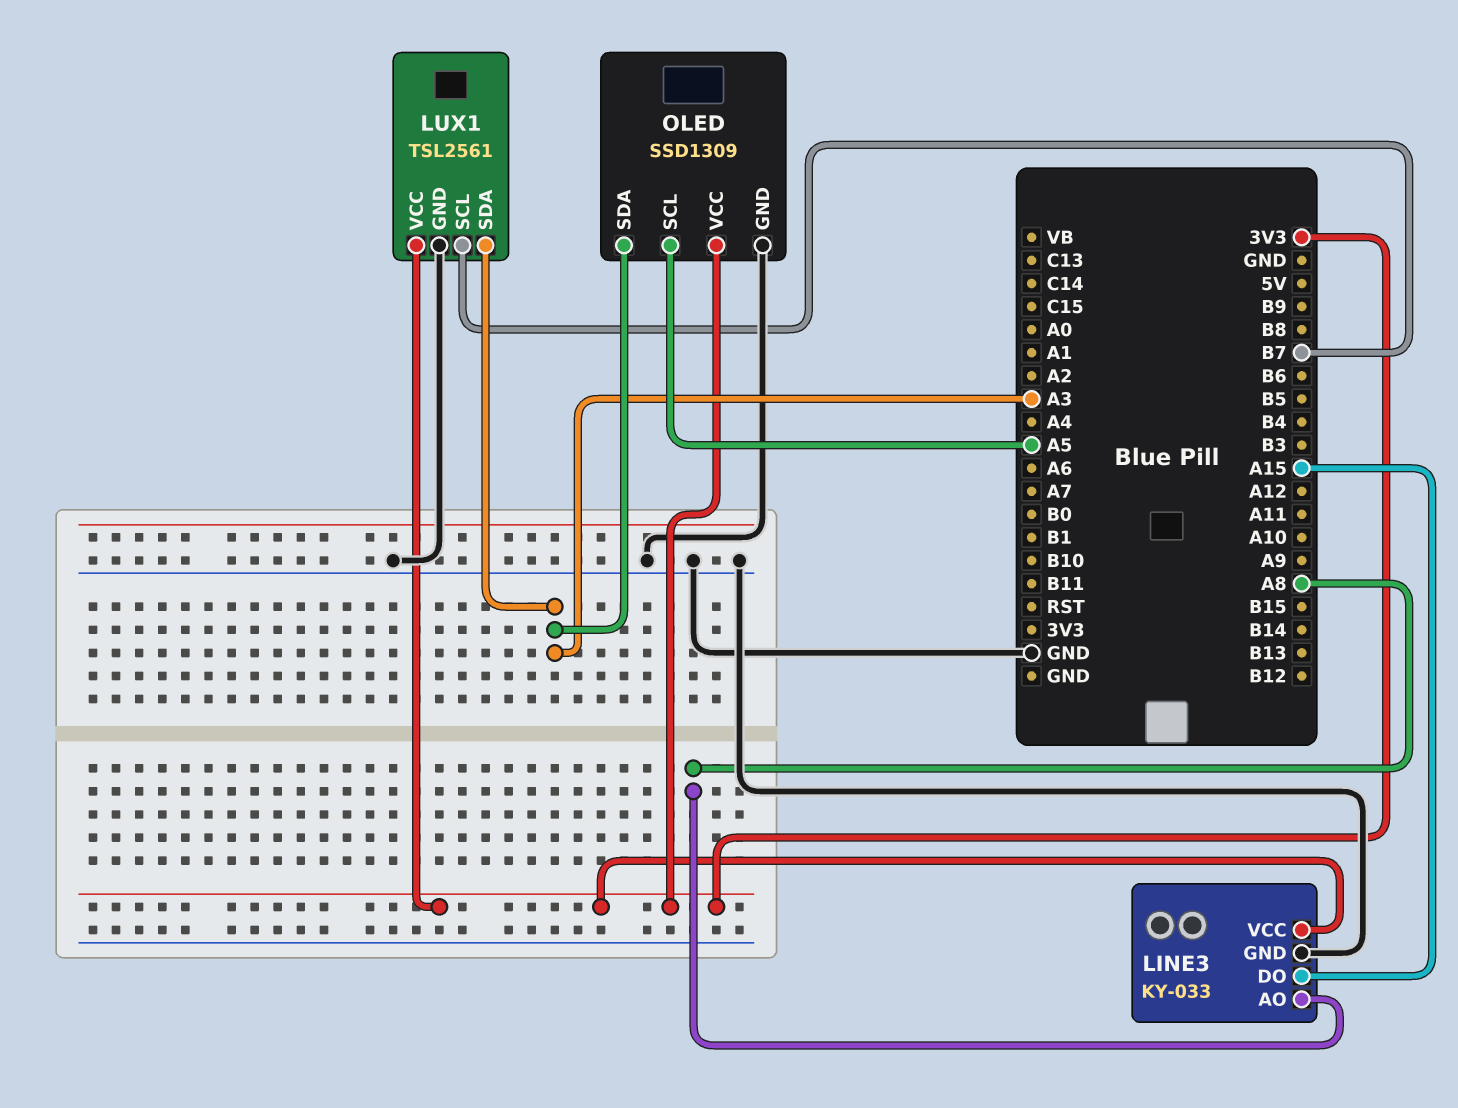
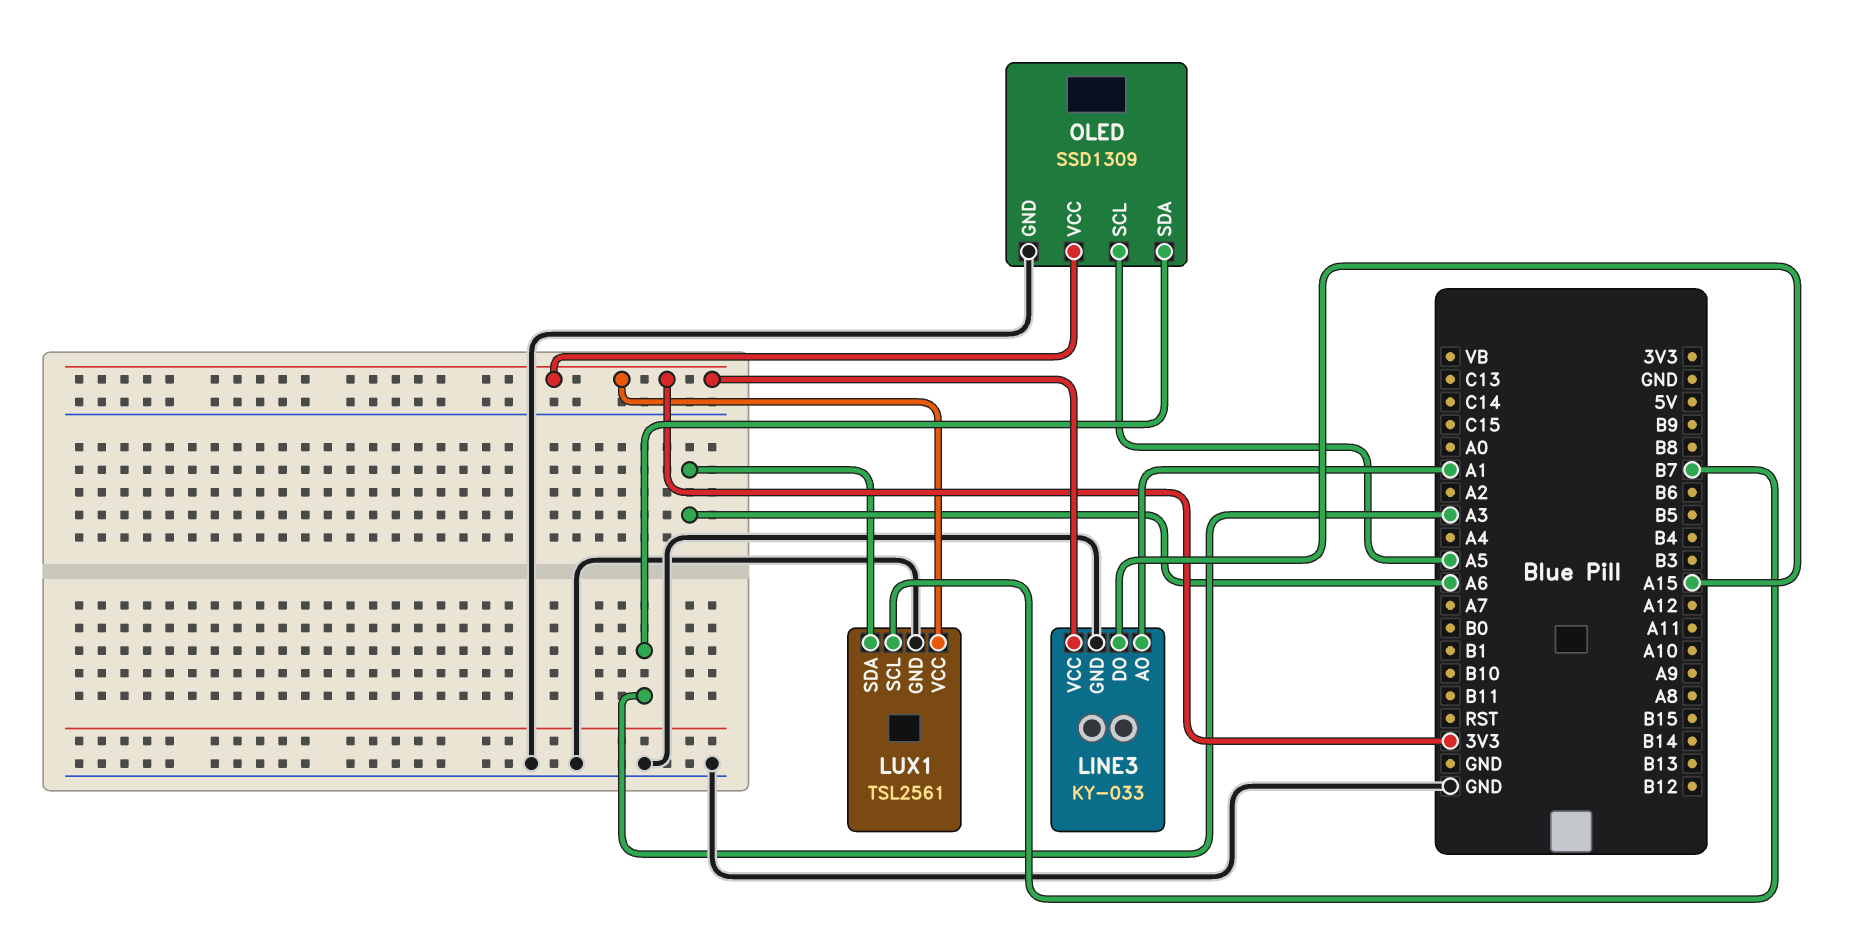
LINE3 pin AO: A8 -> A1
LUX1 pin SDA: A3 -> A6

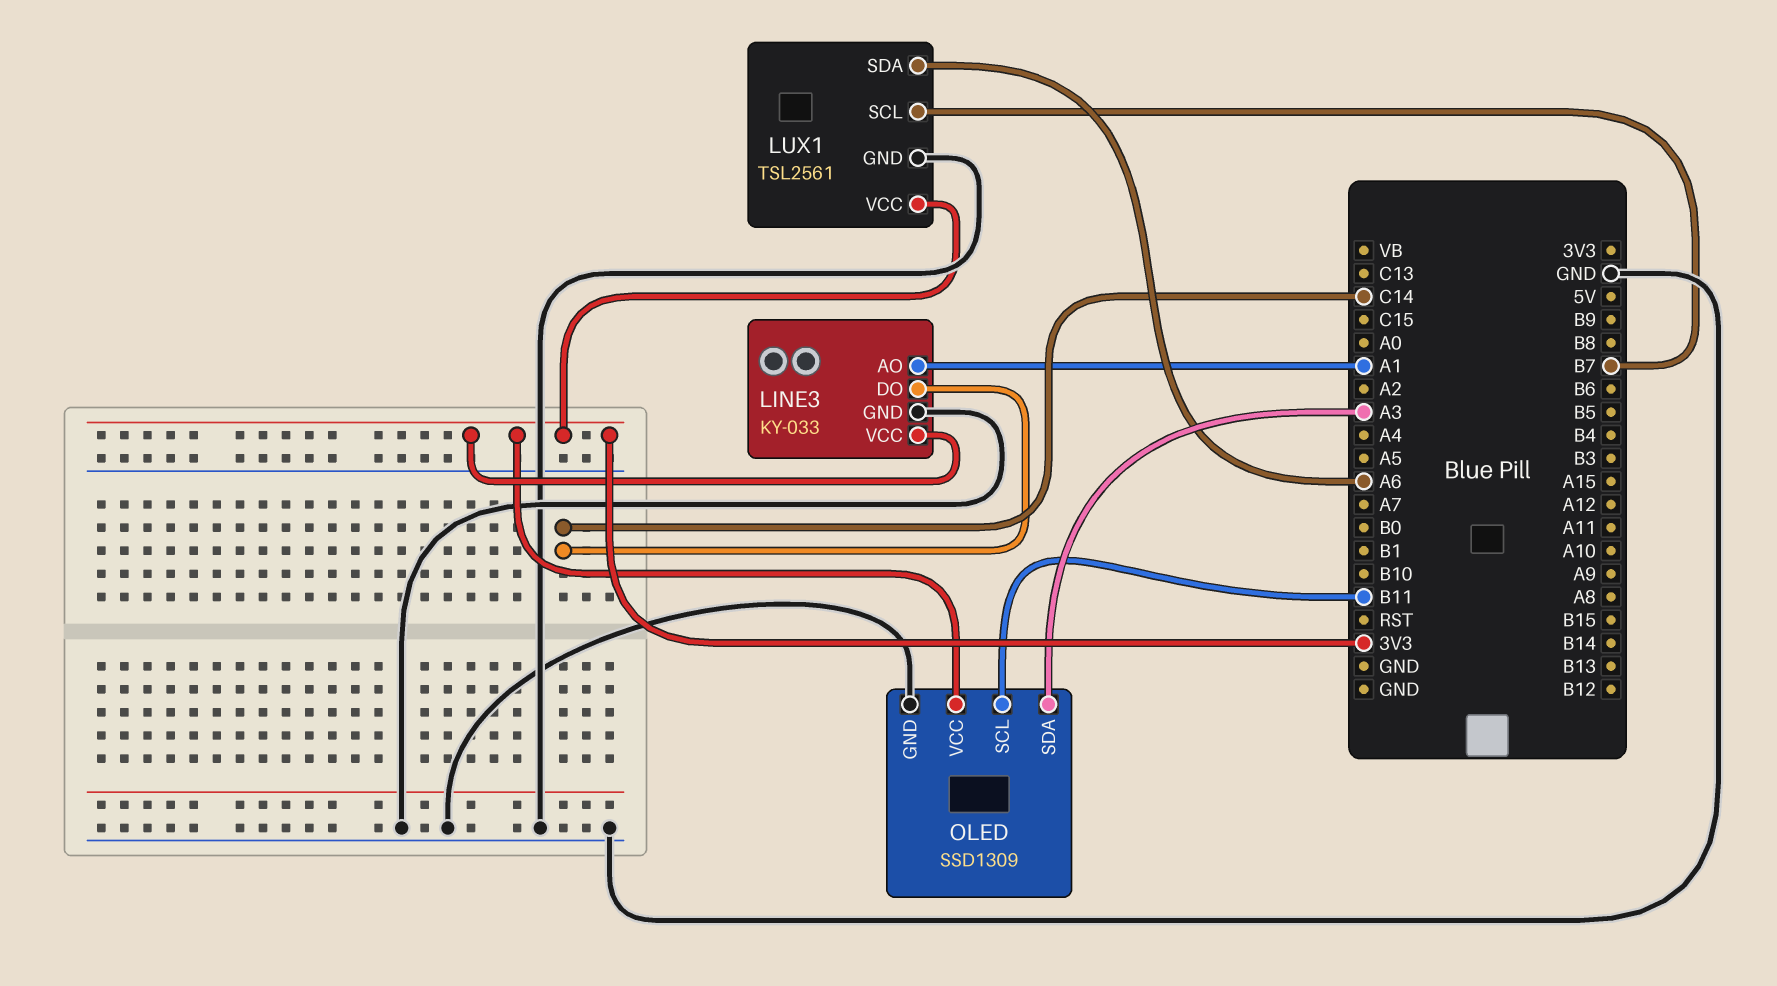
LINE3 pin DO: A15 -> C14
OLED pin SCL: A5 -> B11

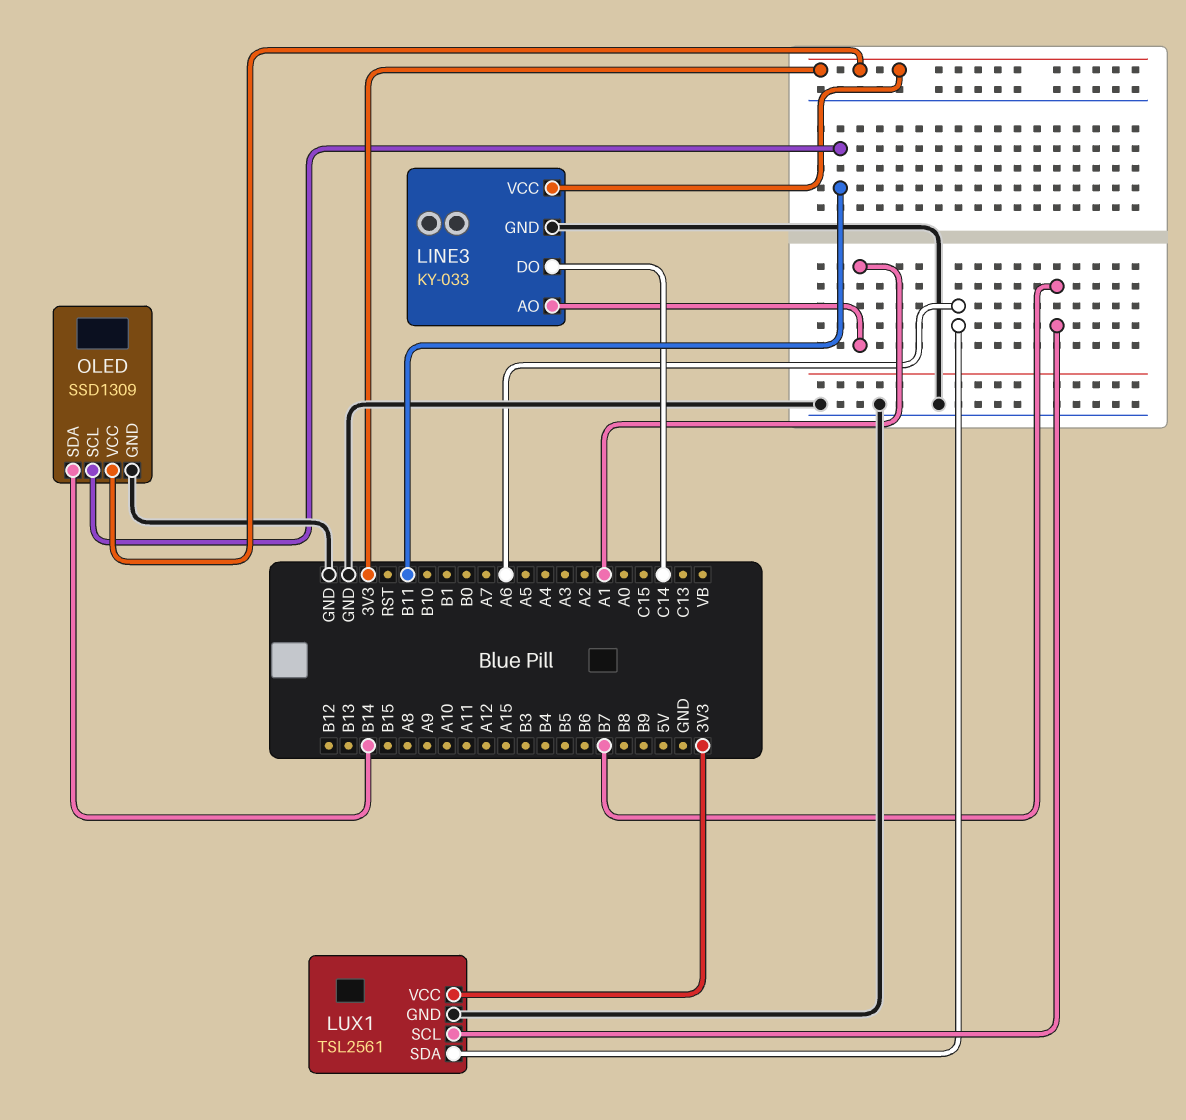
OLED pin SDA: A3 -> B14

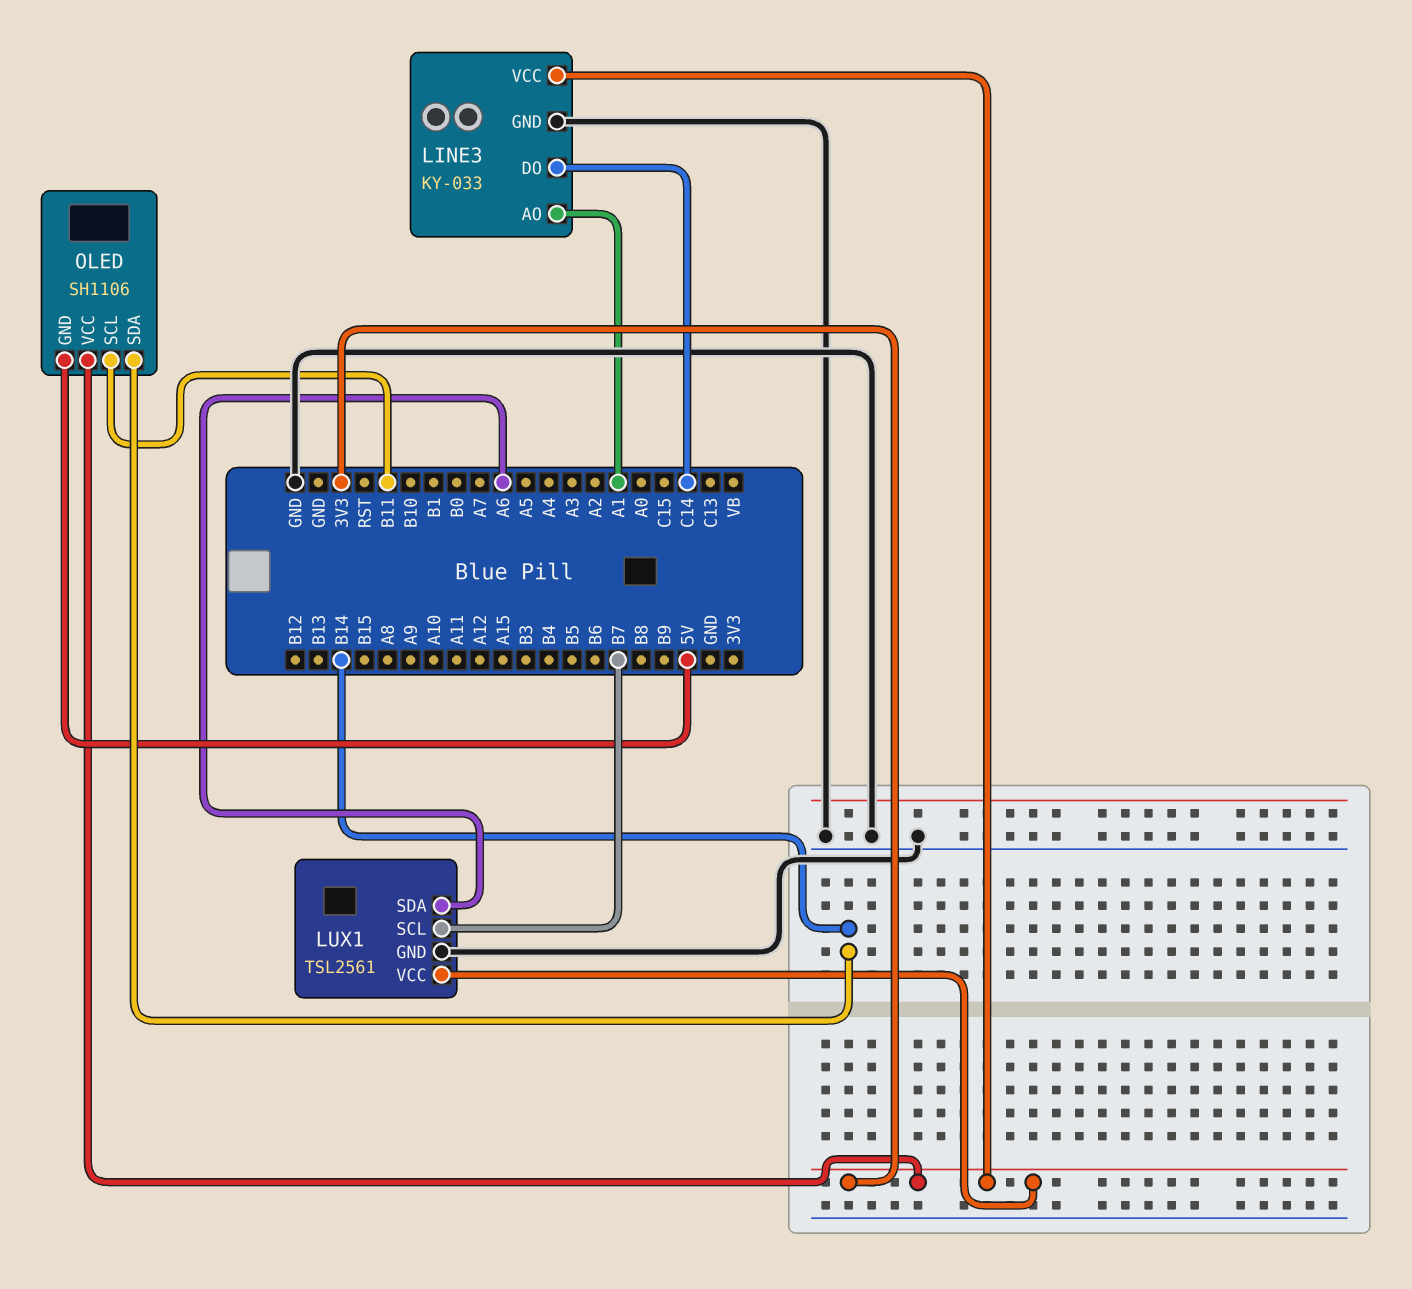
OLED: SSD1309 -> SH1106
OLED pin GND: GND -> 5V

